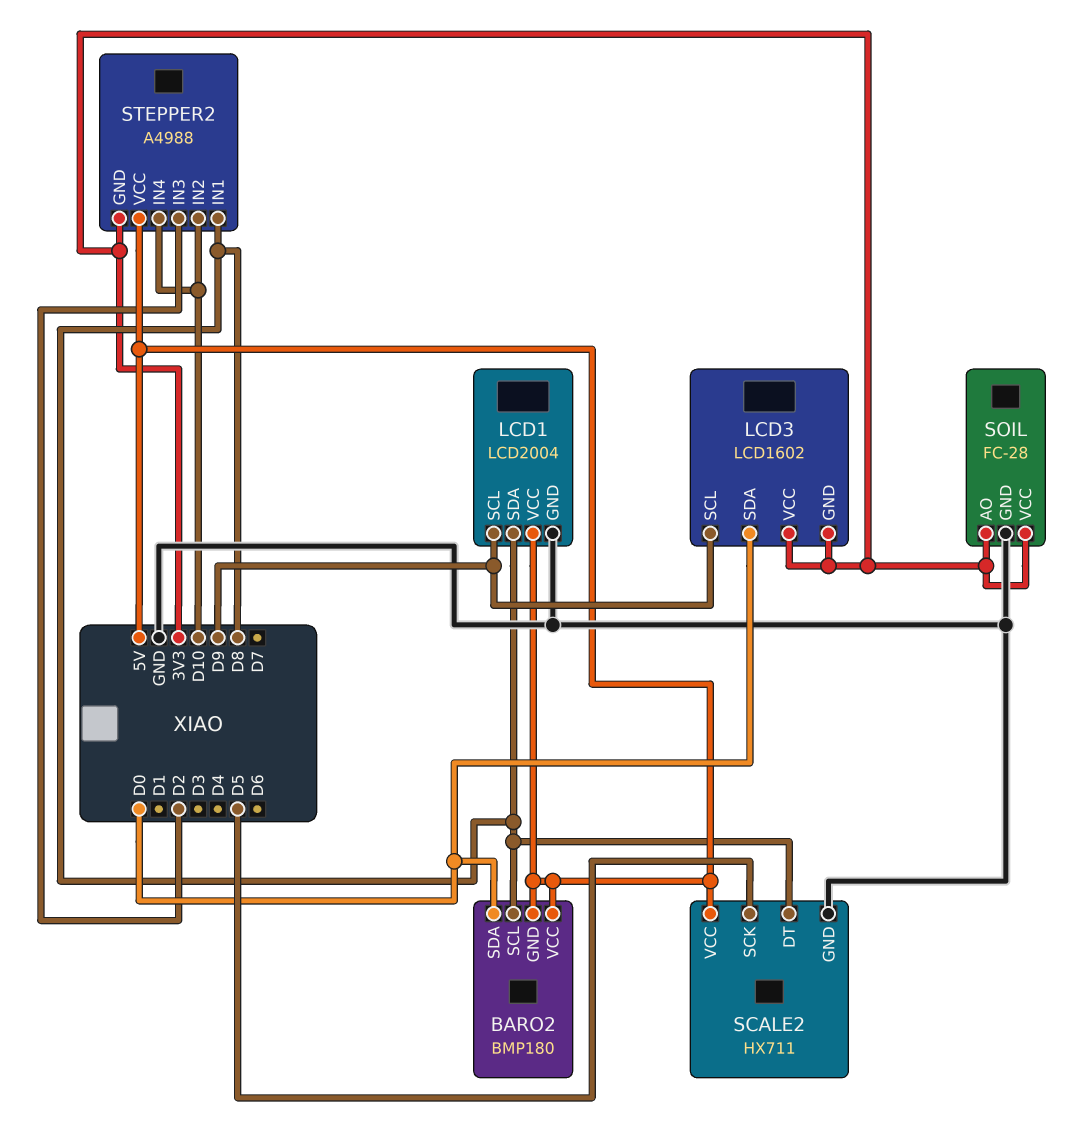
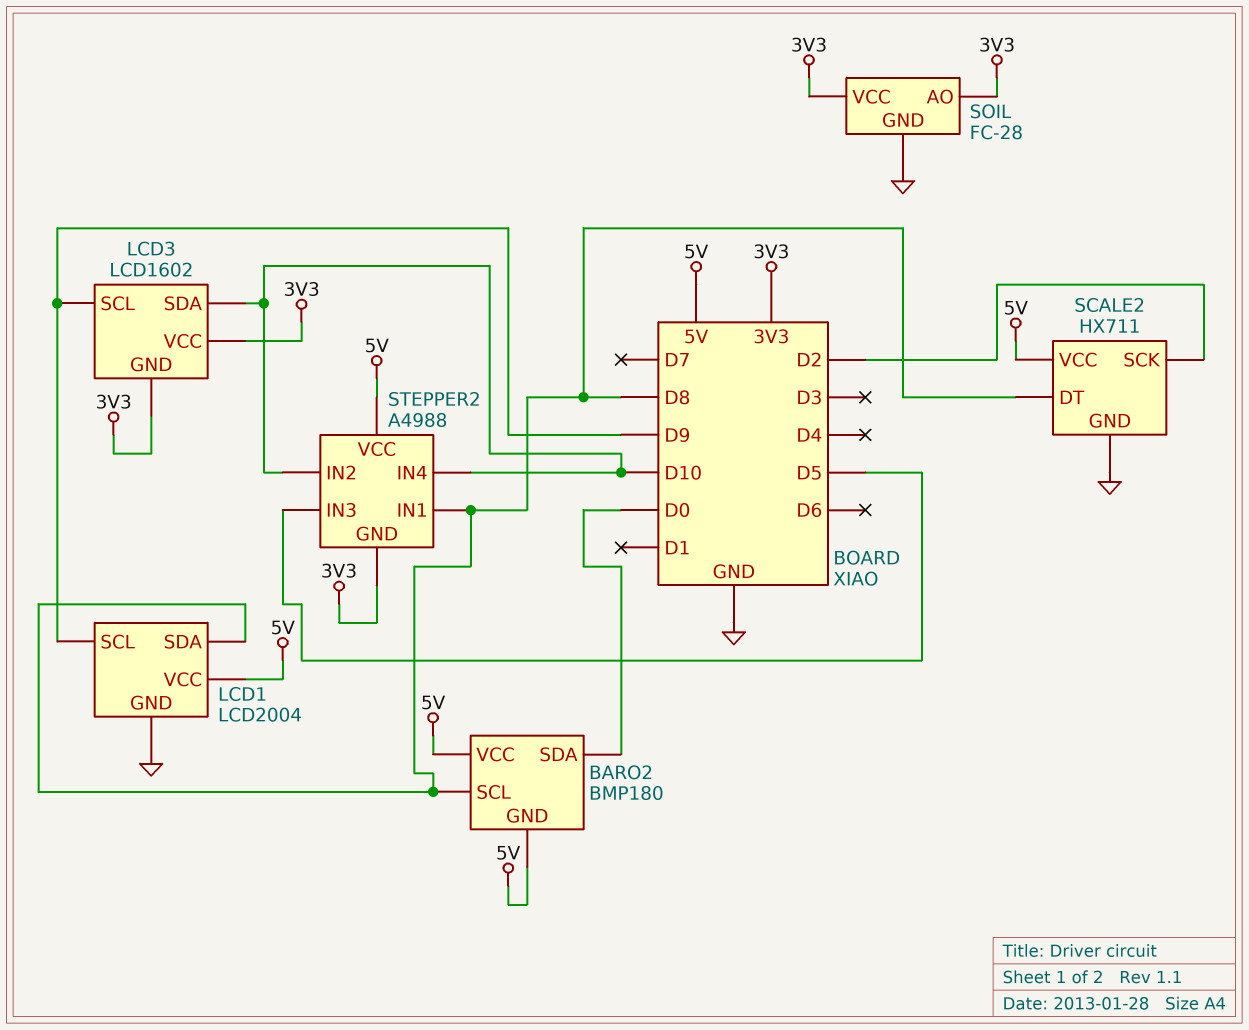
LCD3 pin SDA: D0 -> D10
SCALE2 pin SCK: D5 -> D2
STEPPER2 pin IN3: D2 -> D5

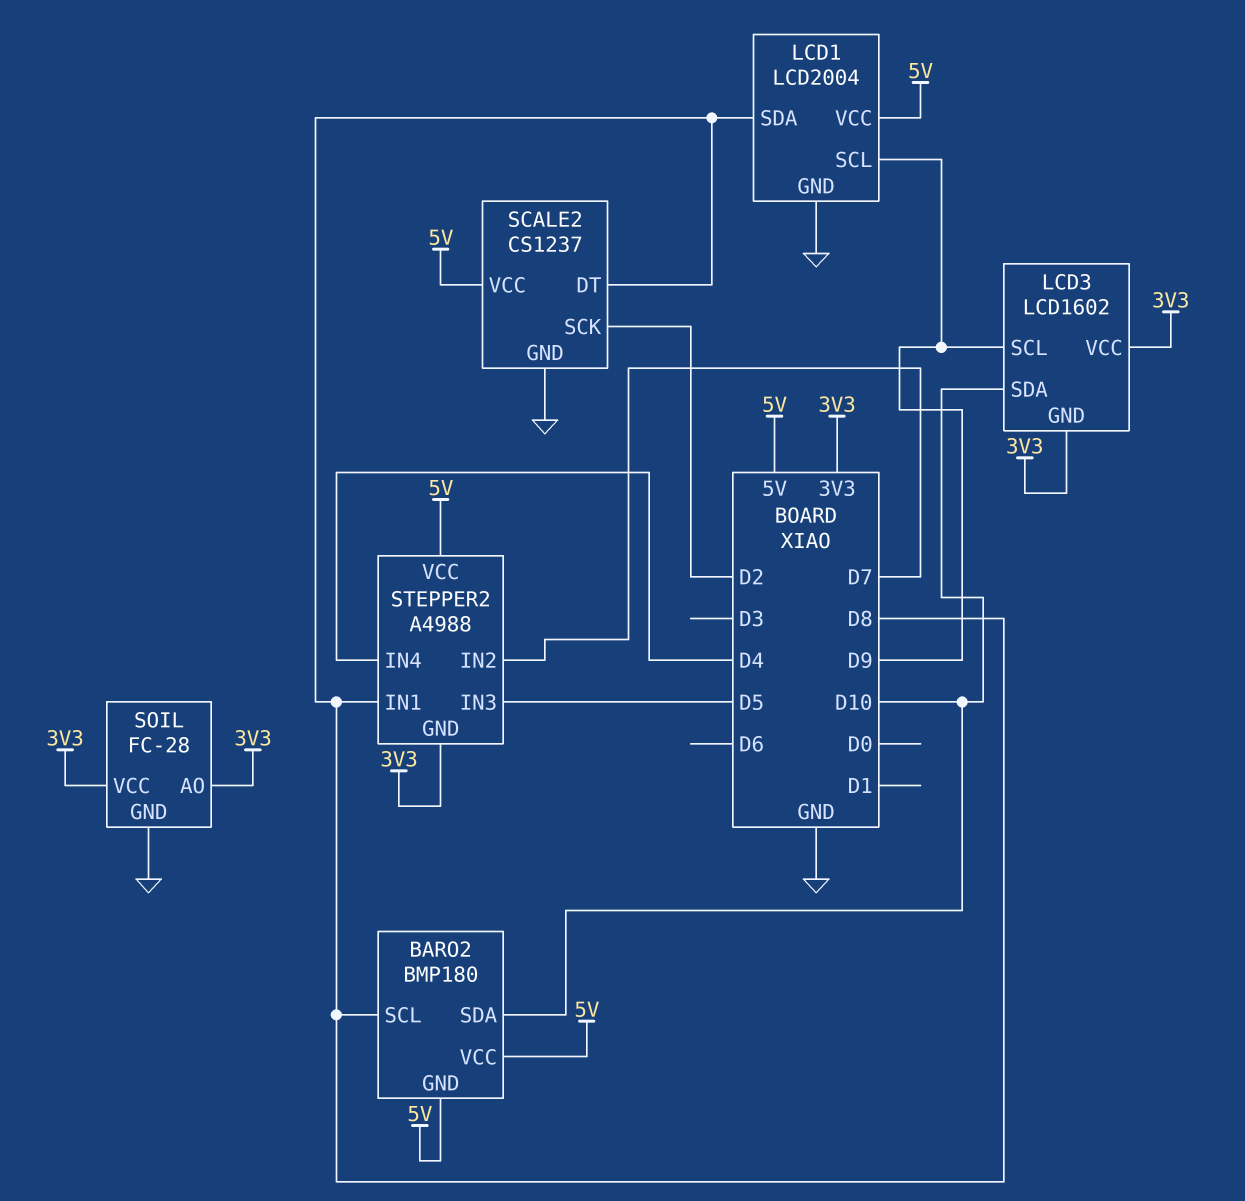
BARO2 pin SDA: D0 -> D10
SCALE2: HX711 -> CS1237
STEPPER2 pin IN2: D10 -> D7
STEPPER2 pin IN4: D10 -> D4

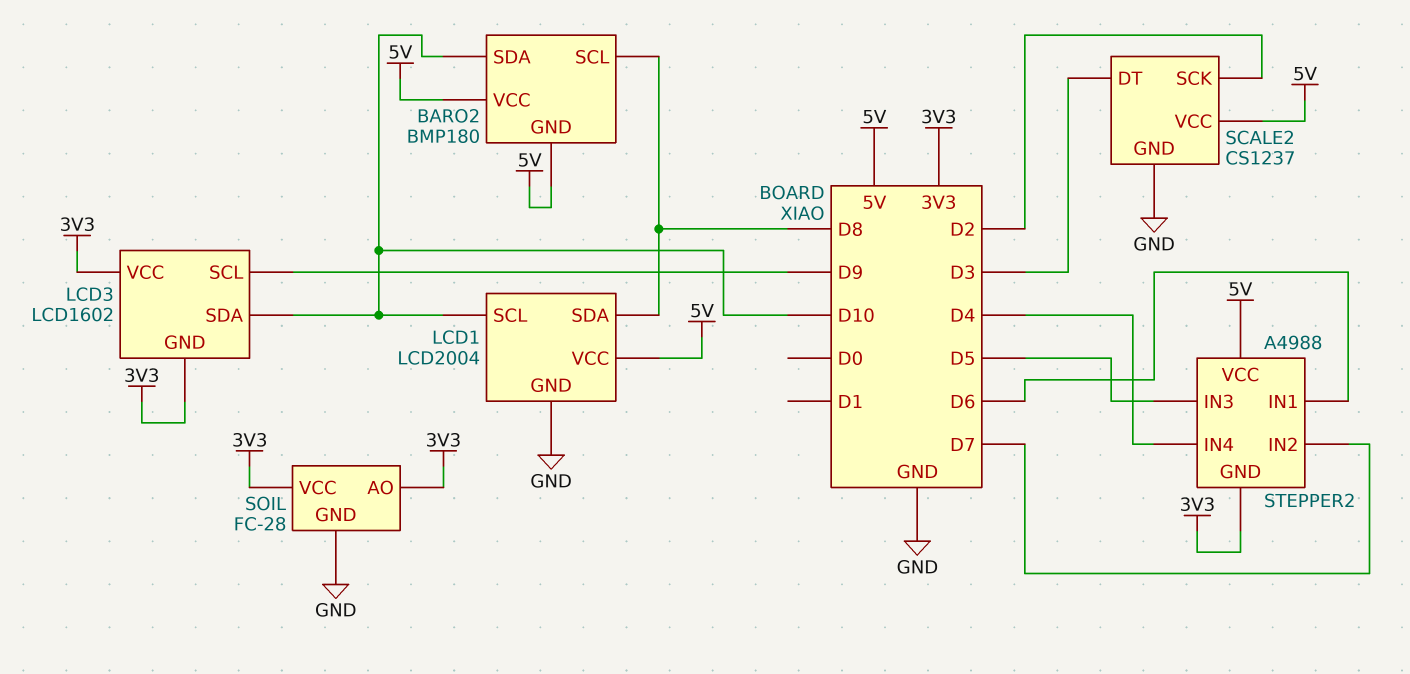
LCD1 pin SCL: D9 -> D10
SCALE2 pin DT: D8 -> D3
STEPPER2 pin IN1: D8 -> D6

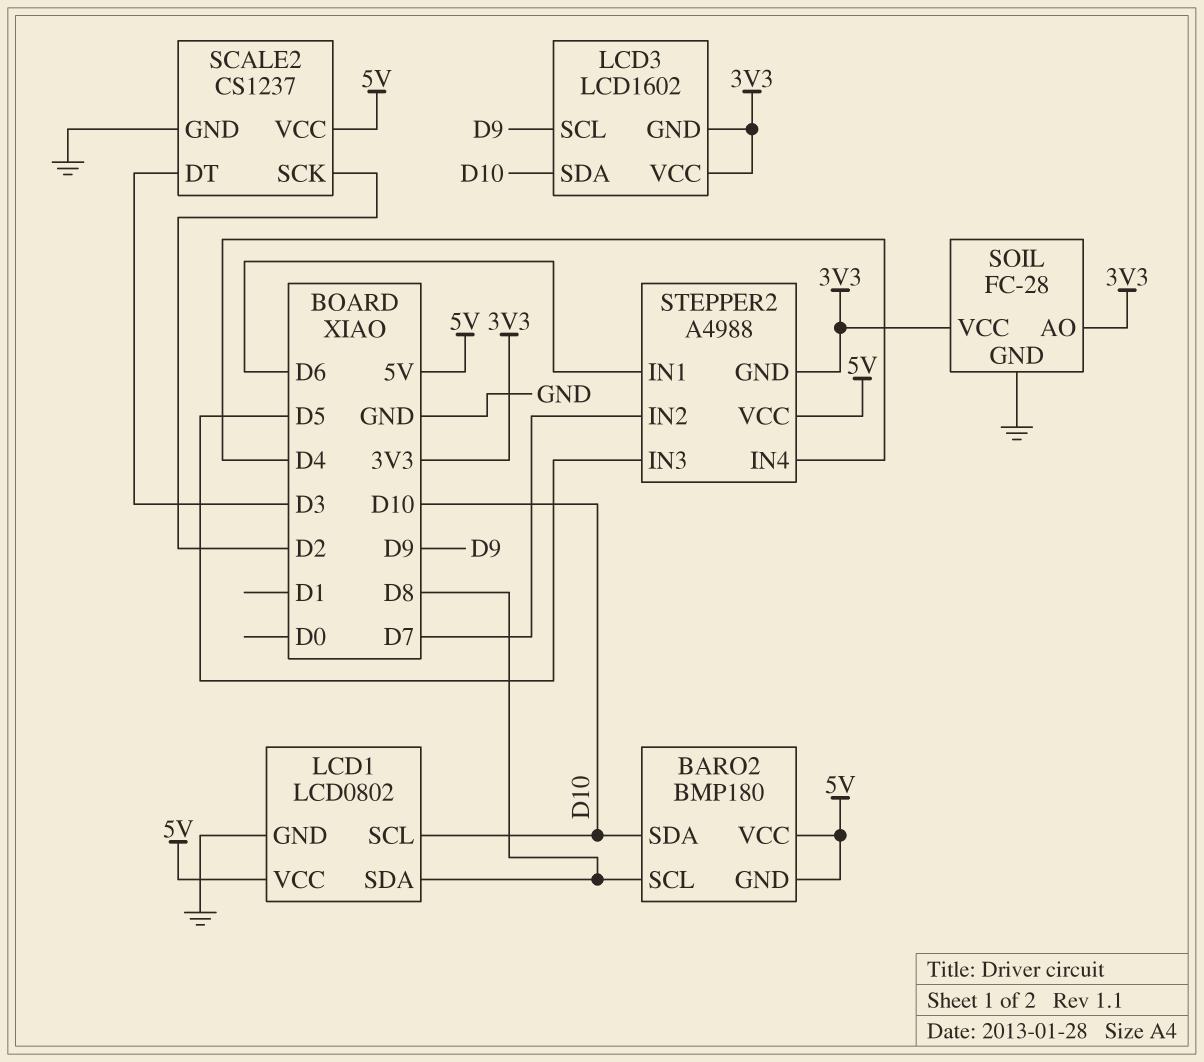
LCD1: LCD2004 -> LCD0802

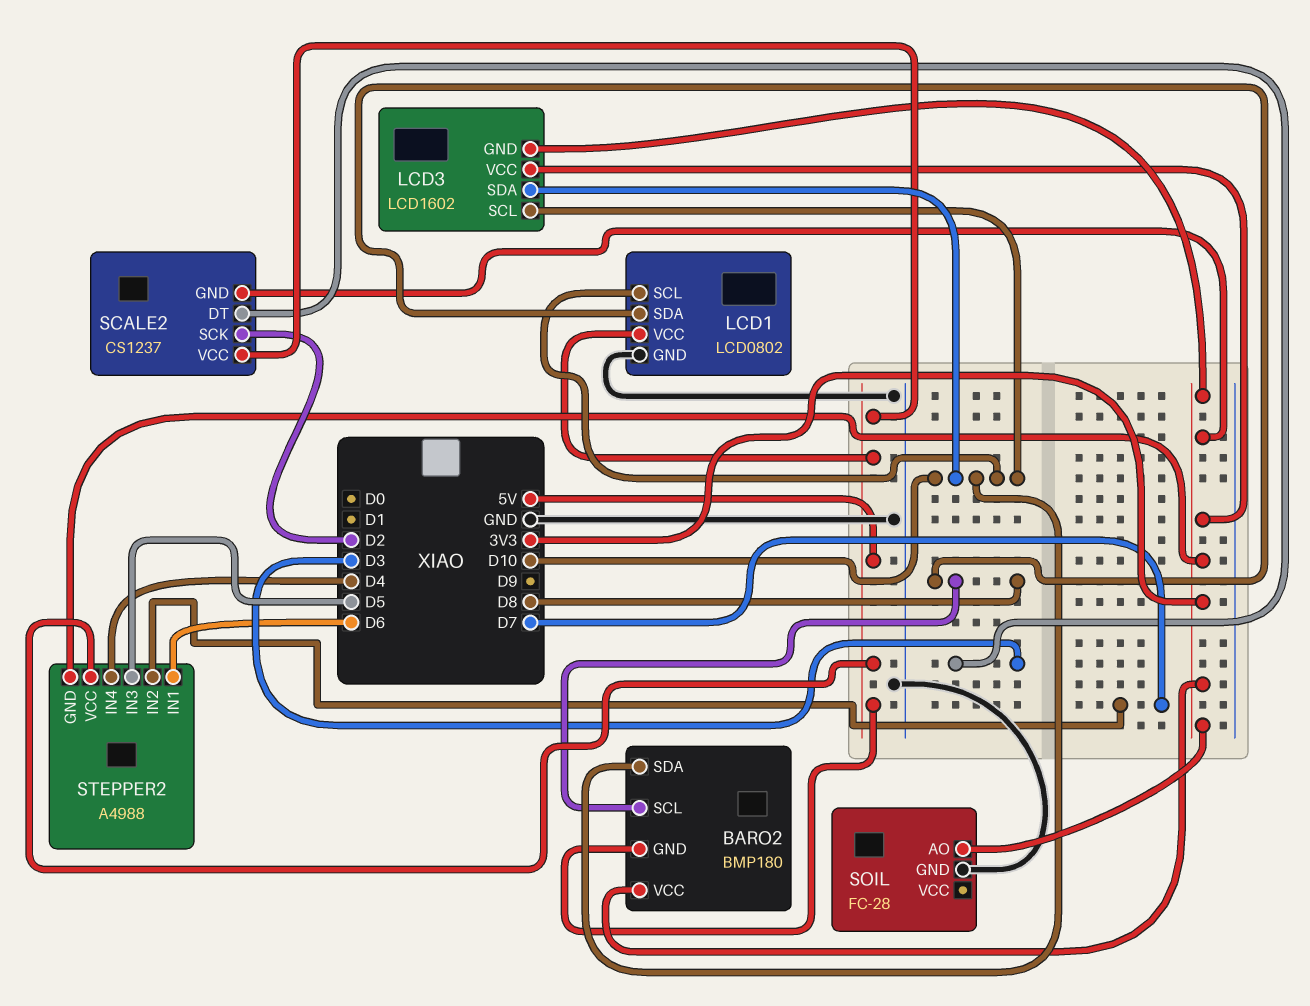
BARO2 pin VCC: 5V -> 3V3
LCD3 pin SCL: D9 -> D10
SCALE2 pin GND: GND -> 3V3
SOIL pin VCC: 3V3 -> none

